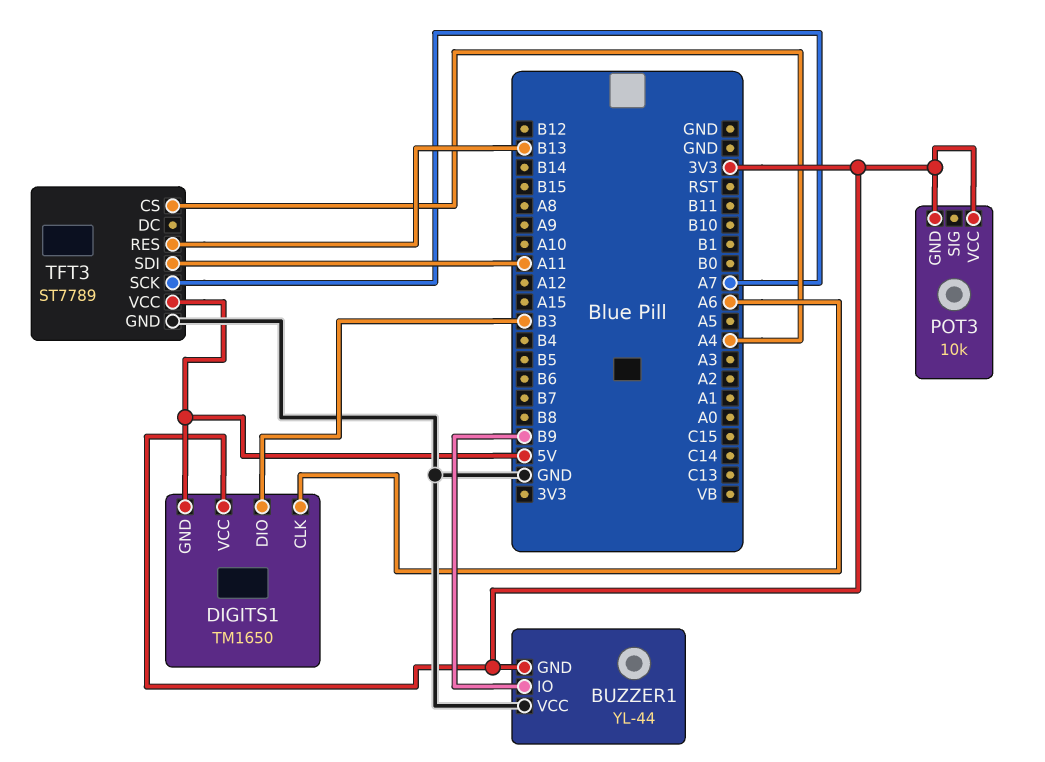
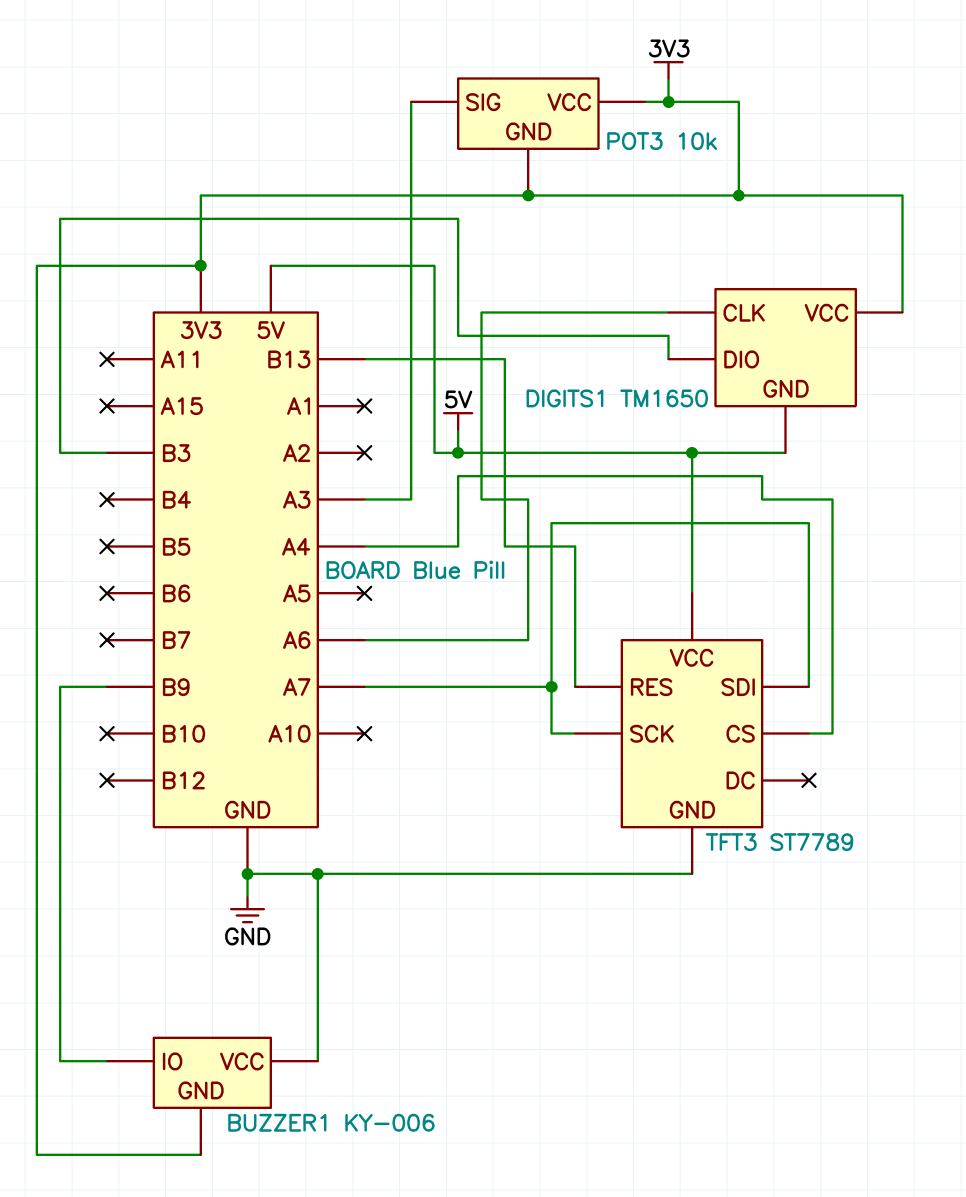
BUZZER1: YL-44 -> KY-006
POT3 pin SIG: none -> A3
TFT3 pin SDI: A11 -> A7

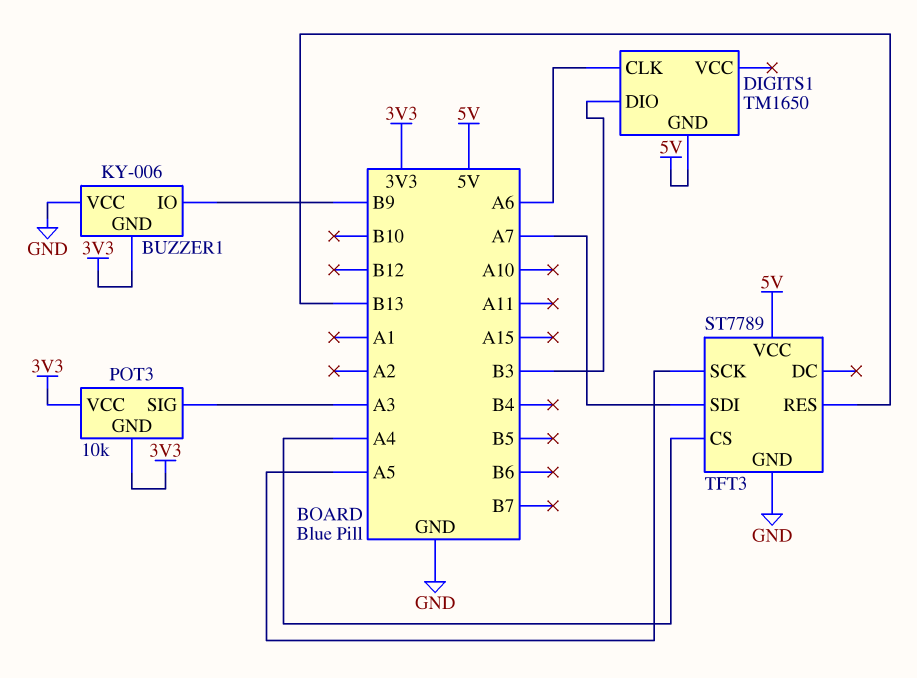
DIGITS1 pin VCC: 3V3 -> none
TFT3 pin SCK: A7 -> A5

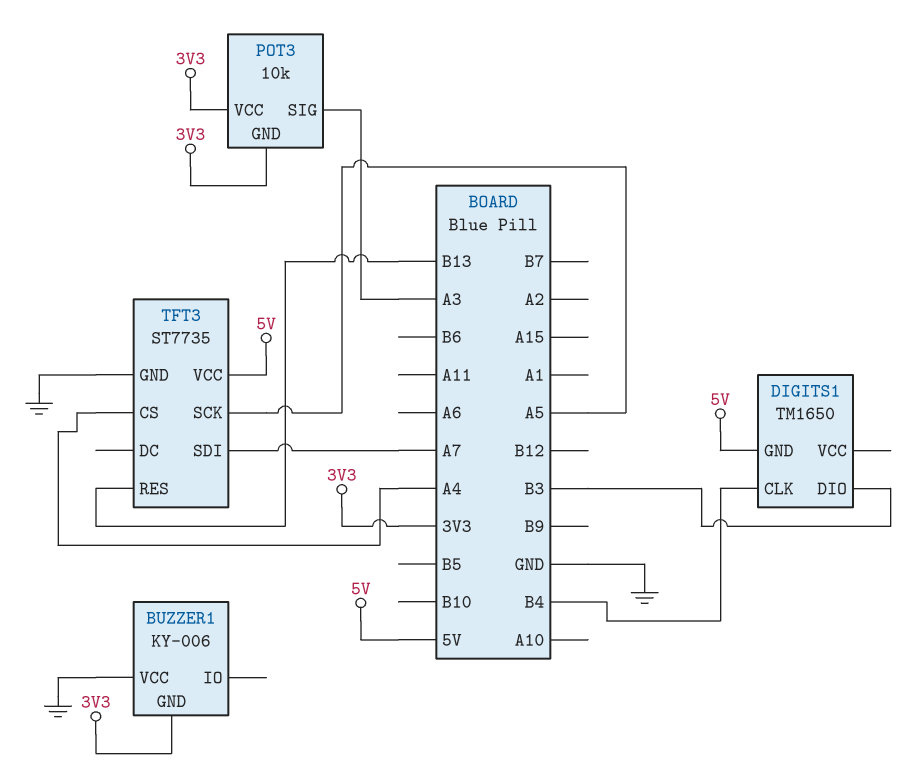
BUZZER1 pin IO: B9 -> none
DIGITS1 pin CLK: A6 -> B4
TFT3: ST7789 -> ST7735

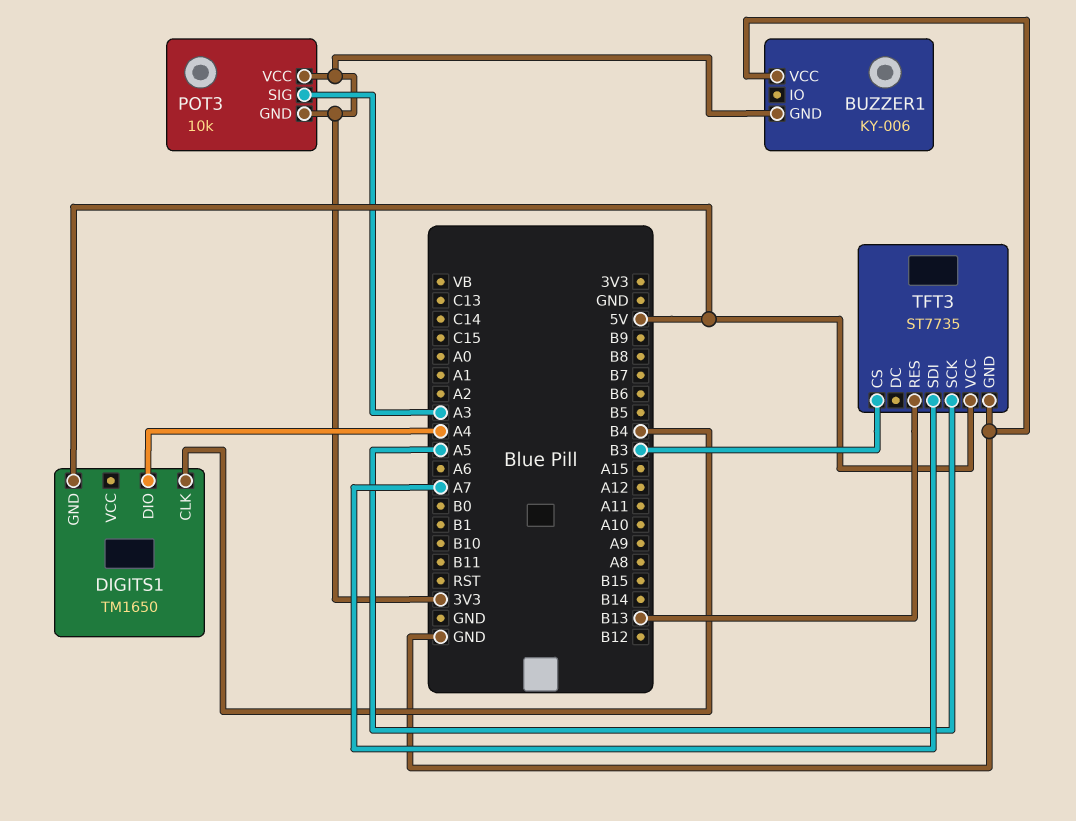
DIGITS1 pin DIO: B3 -> A4
TFT3 pin CS: A4 -> B3

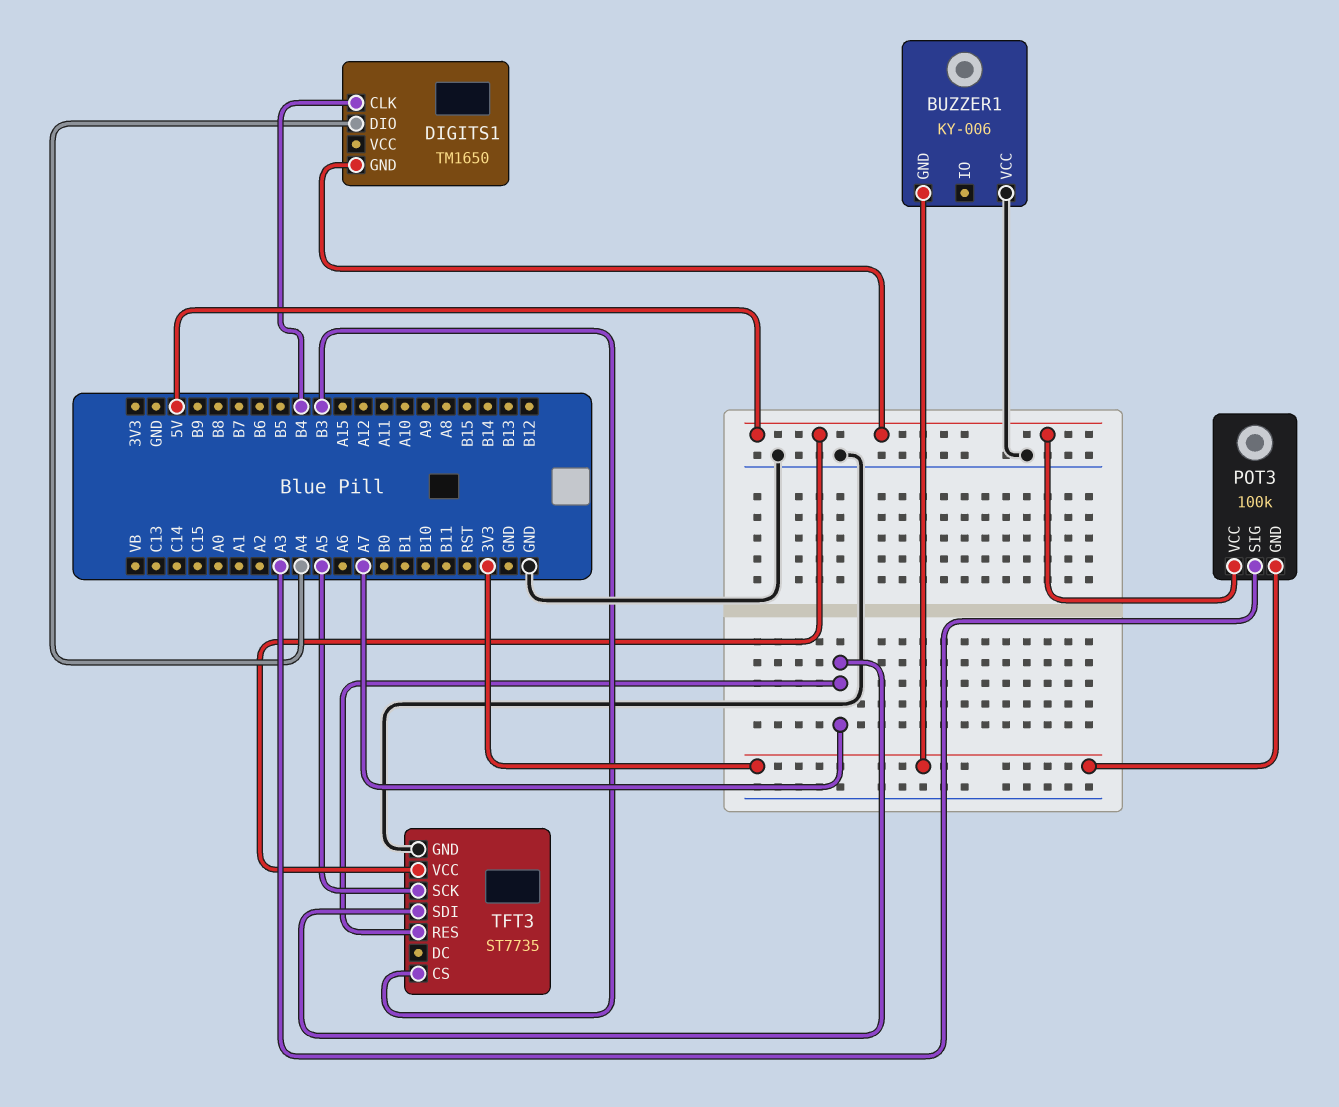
POT3: 10k -> 100k
POT3 pin VCC: 3V3 -> 5V
TFT3 pin RES: B13 -> A7

